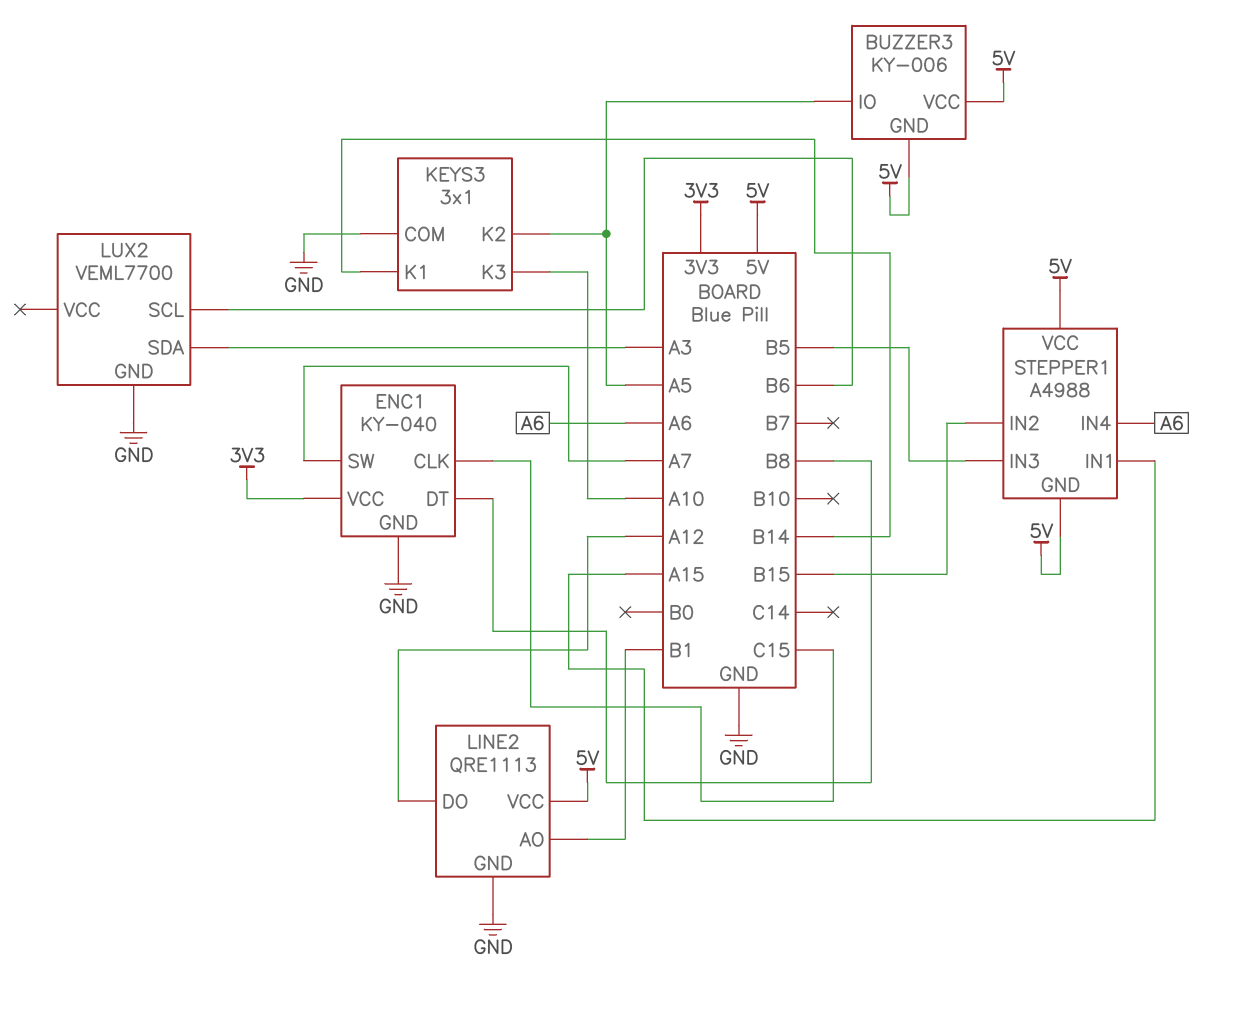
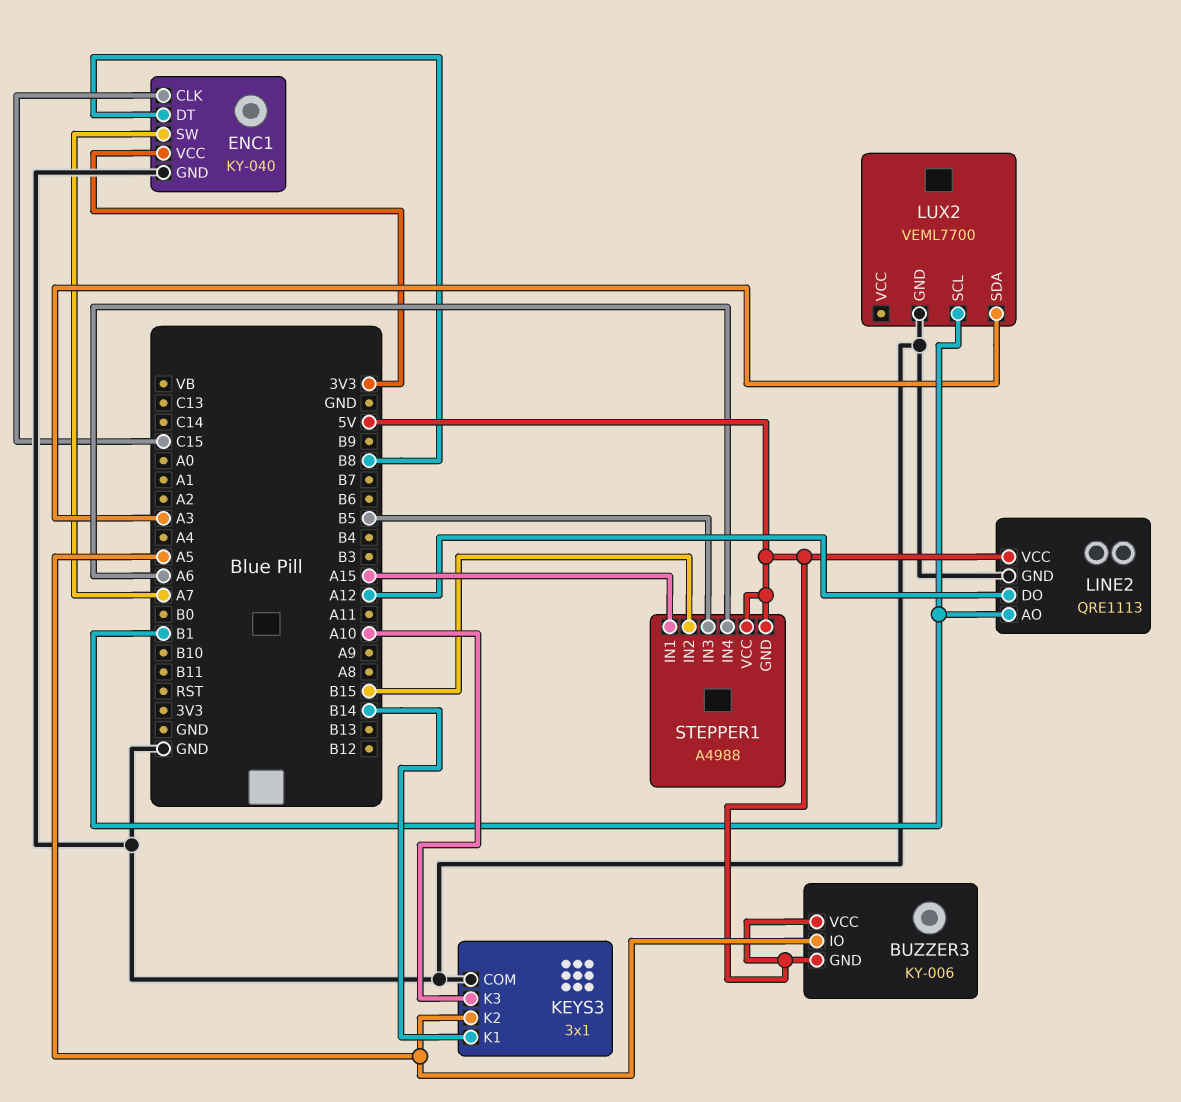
LUX2 pin SCL: B6 -> B1

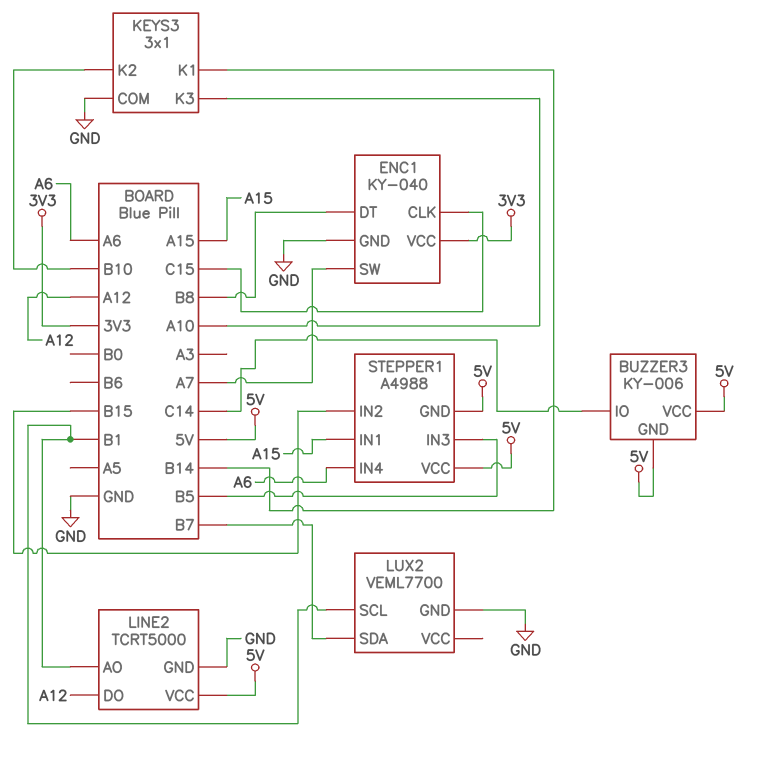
BUZZER3 pin IO: A5 -> C14
KEYS3 pin K2: A5 -> B10
LINE2: QRE1113 -> TCRT5000
LUX2 pin SDA: A3 -> B7

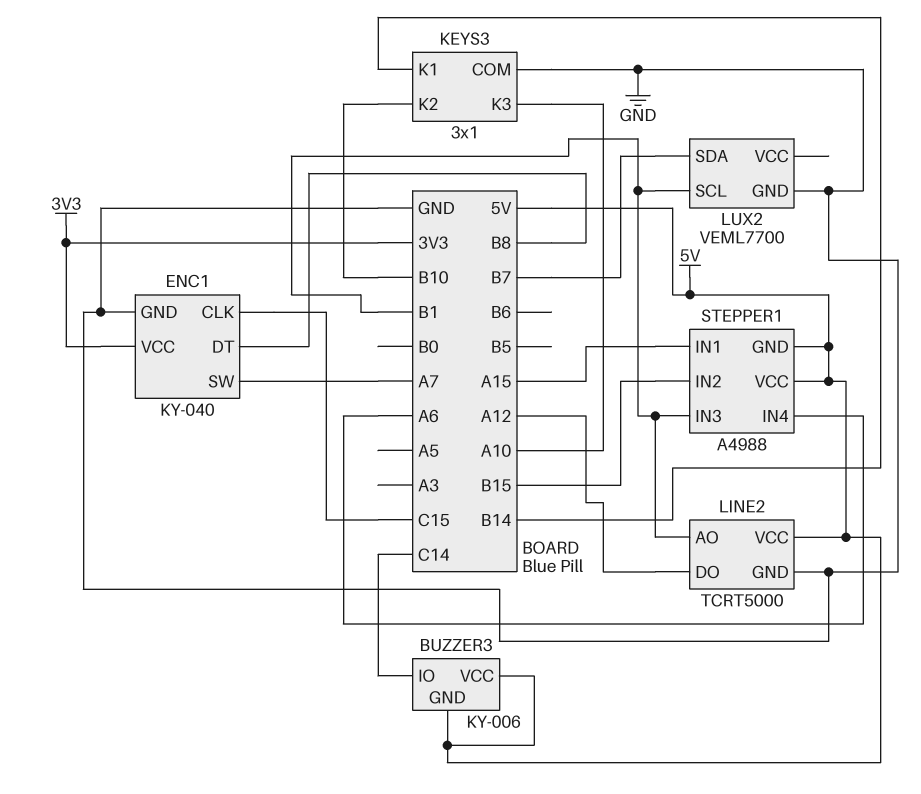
STEPPER1 pin IN3: B5 -> B1

